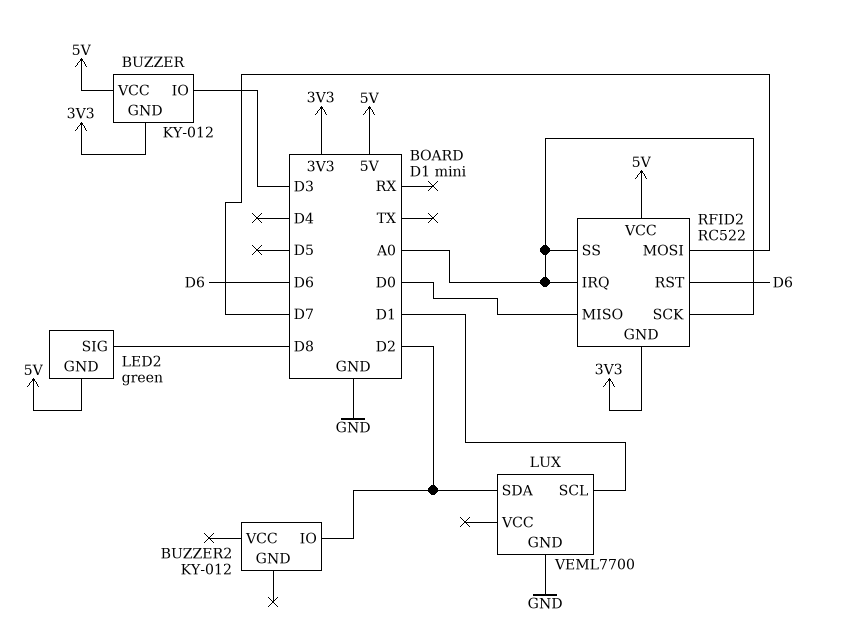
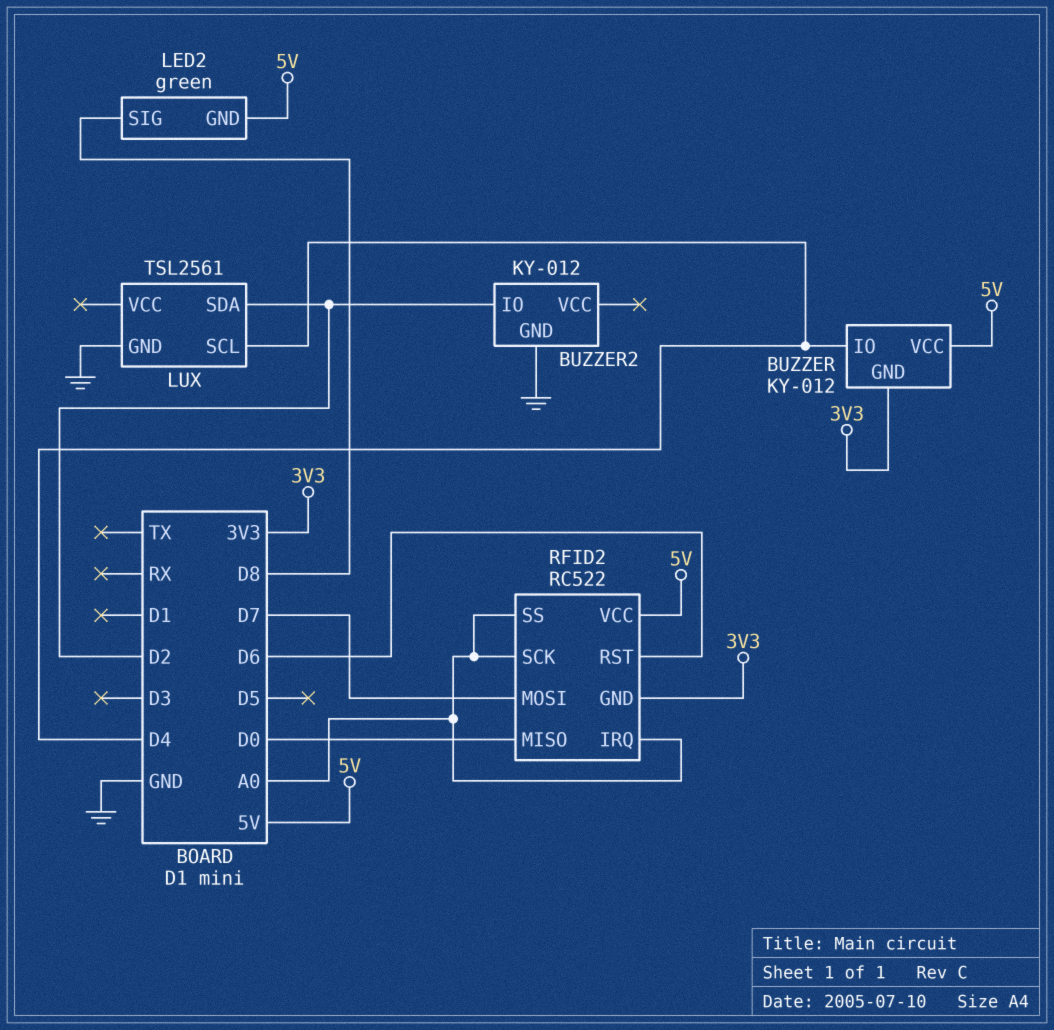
BUZZER pin IO: D3 -> D4
BUZZER2 pin GND: none -> GND
LUX: VEML7700 -> TSL2561
LUX pin SCL: D1 -> D4

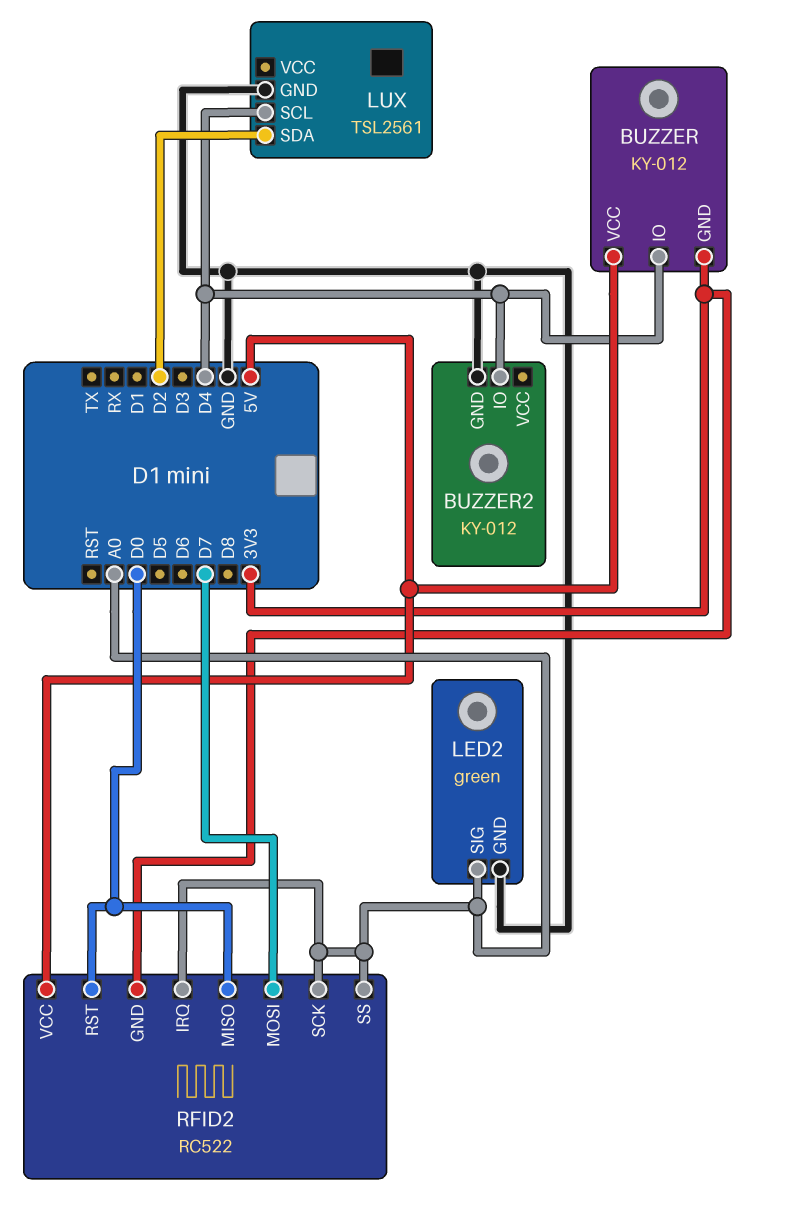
BUZZER2 pin IO: D2 -> D4
LED2 pin GND: 5V -> GND
LED2 pin SIG: D8 -> A0
RFID2 pin RST: D6 -> D0

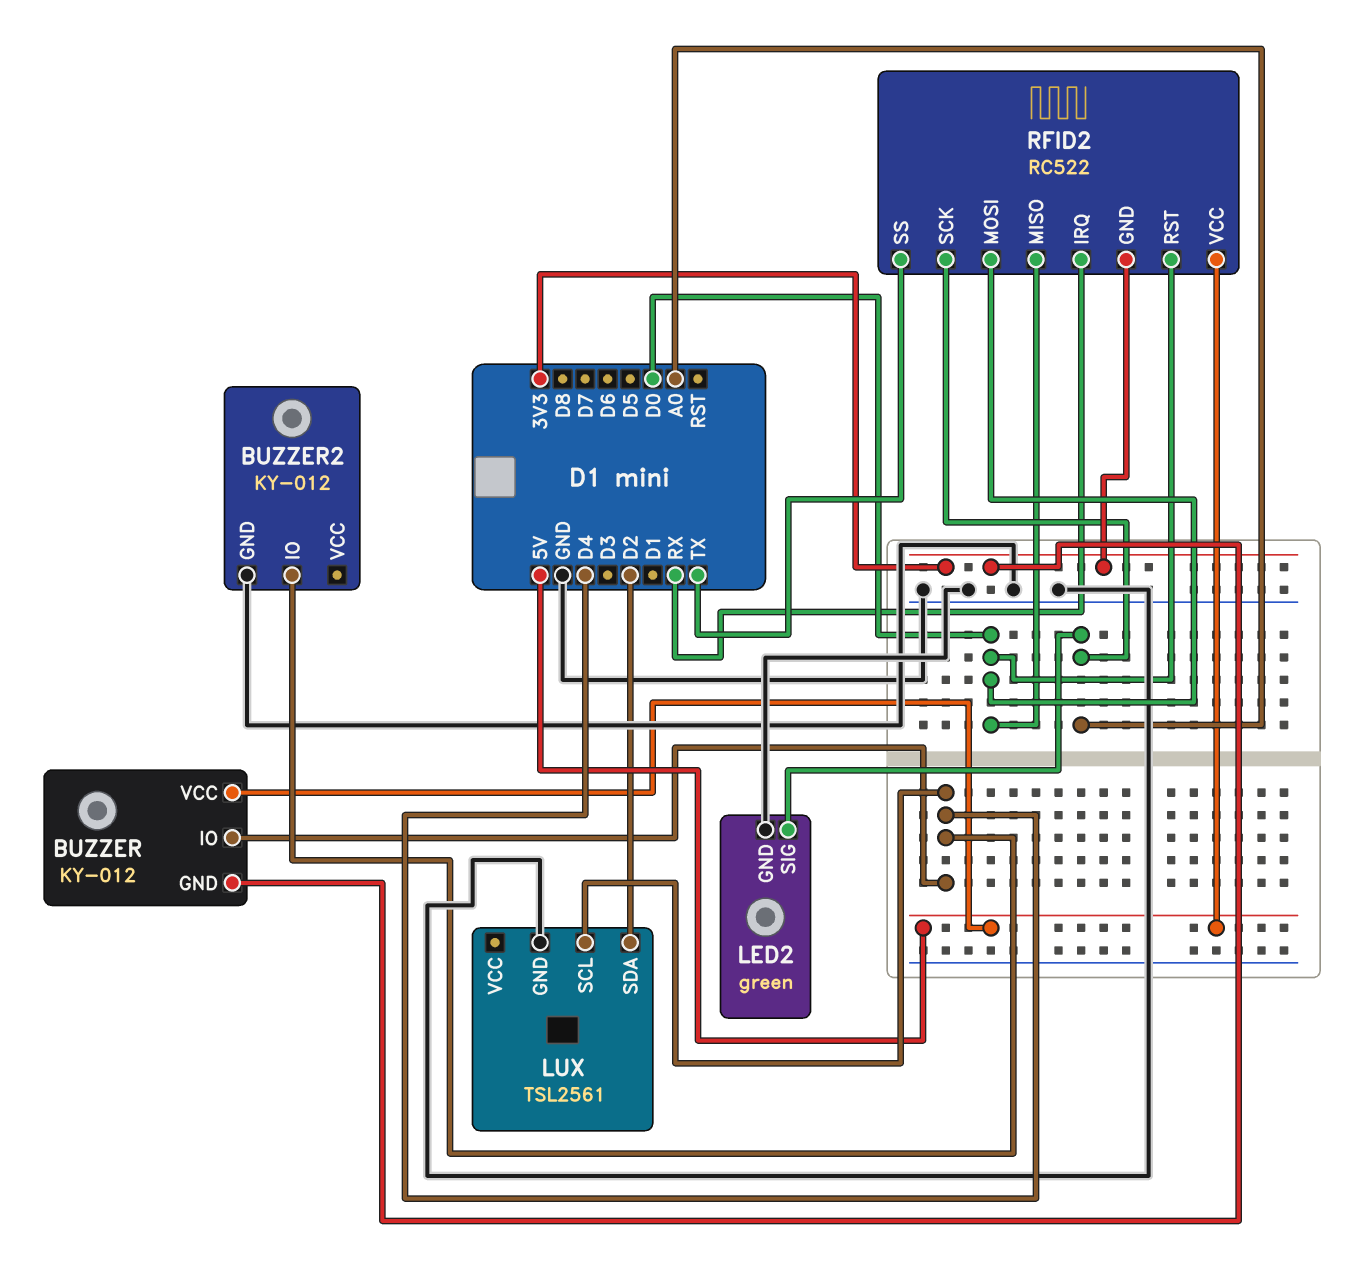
RFID2 pin IRQ: A0 -> RX
RFID2 pin MOSI: D7 -> D0
RFID2 pin SS: A0 -> TX

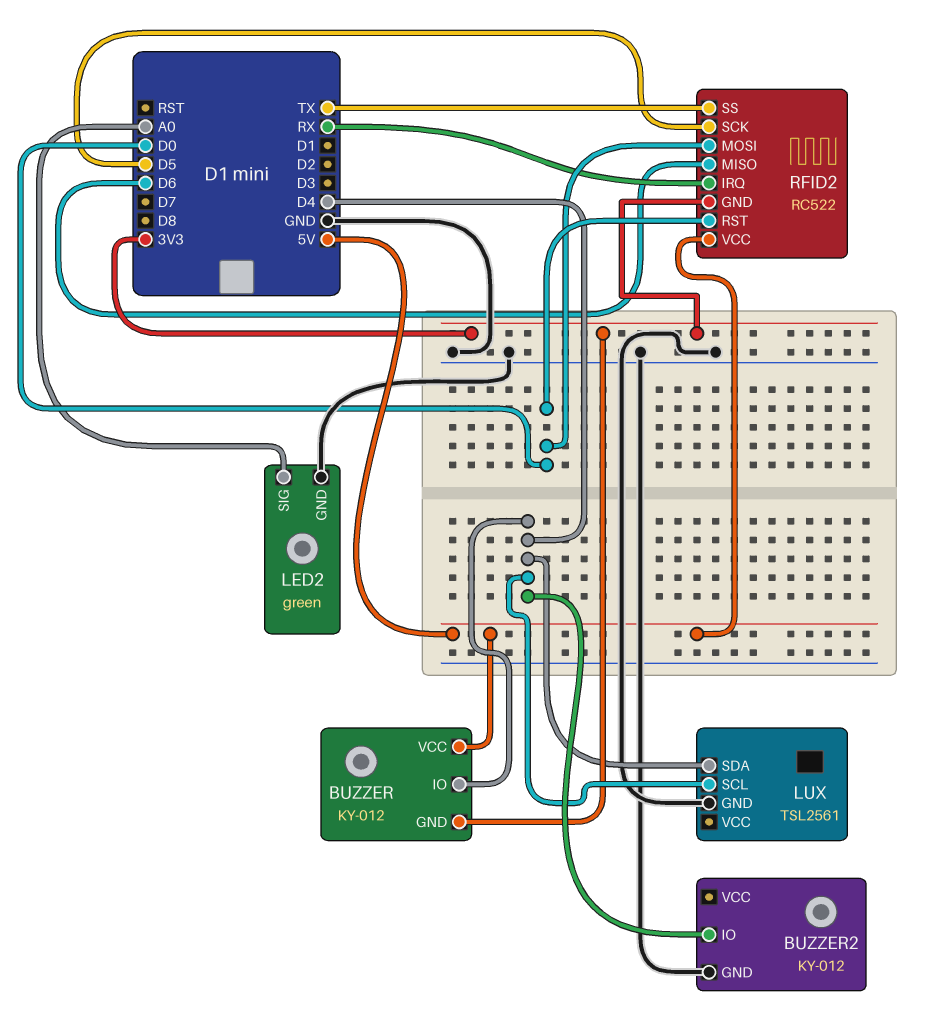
LUX pin SDA: D2 -> D4
RFID2 pin MISO: D0 -> D6
RFID2 pin SCK: A0 -> D5

